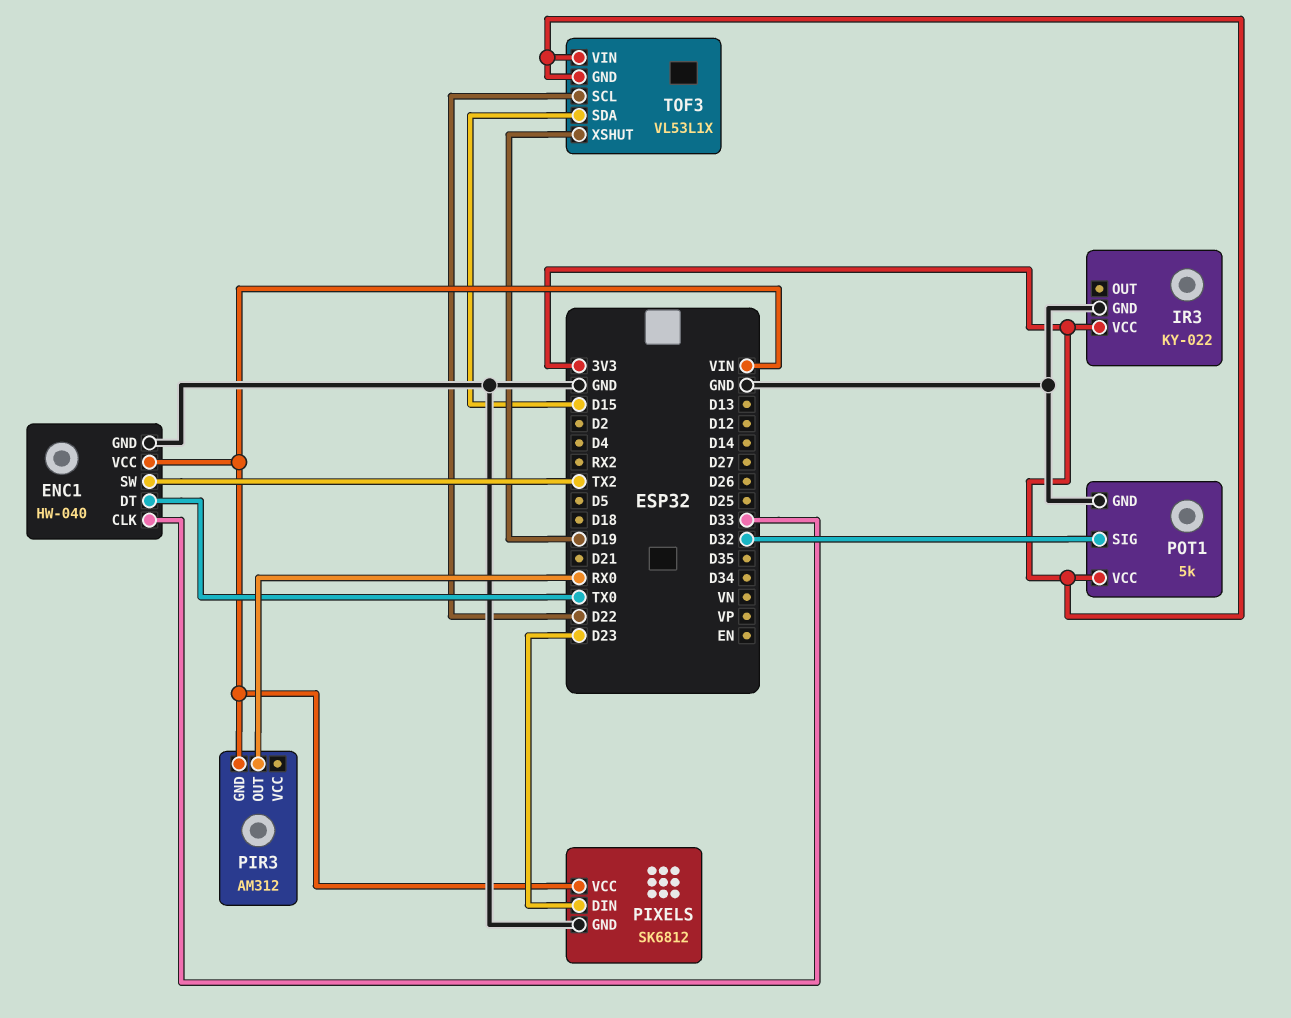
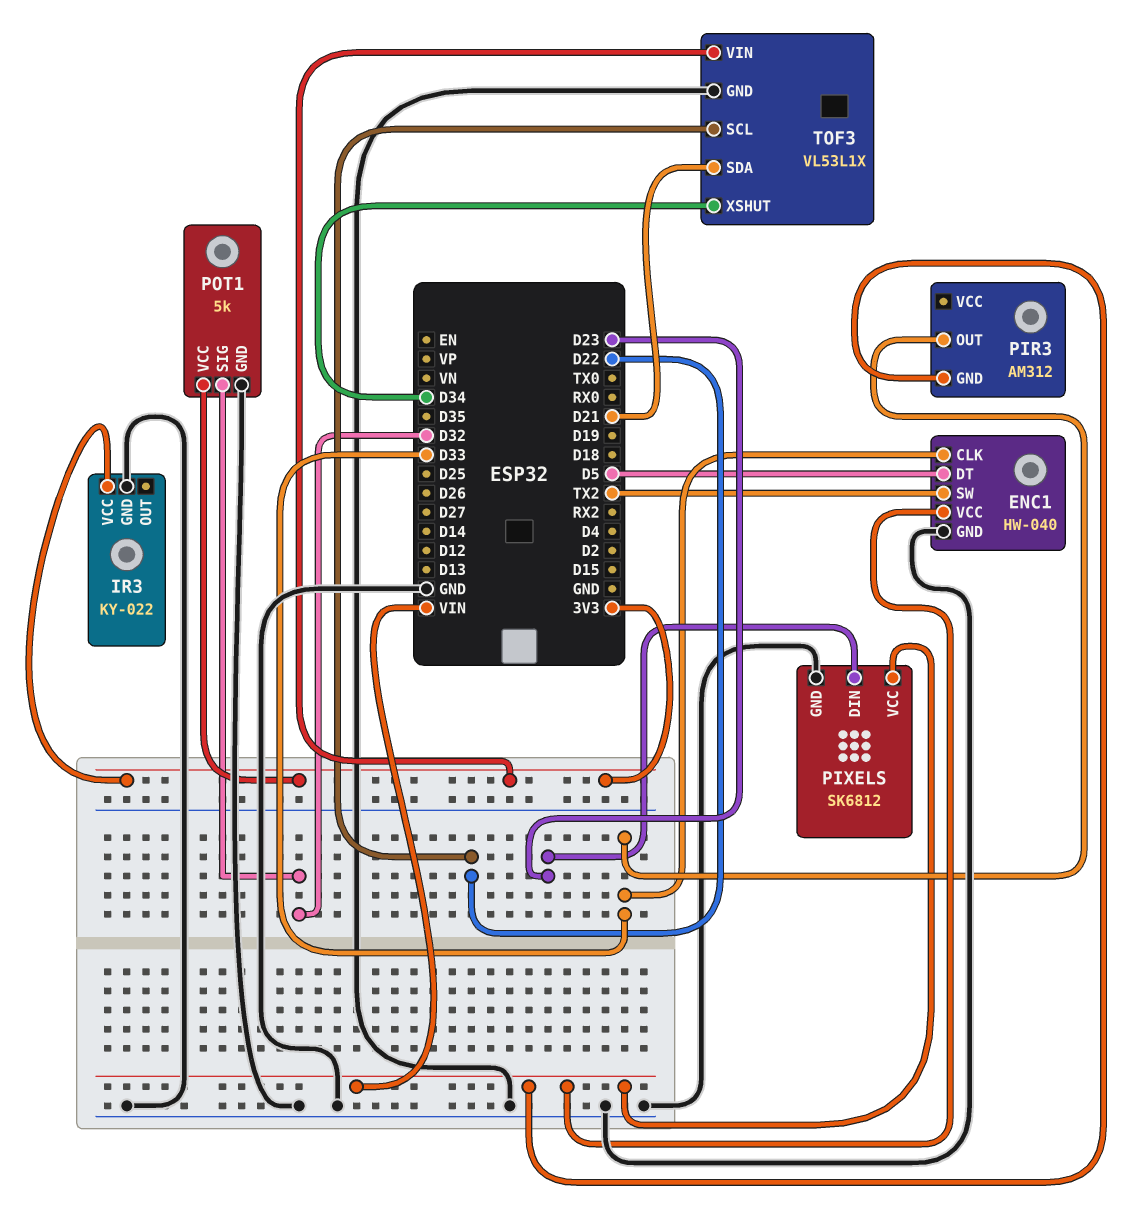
ENC1 pin DT: TX0 -> D5
PIR3 pin OUT: RX0 -> D33
TOF3 pin GND: 3V3 -> GND
TOF3 pin SDA: D15 -> D21
TOF3 pin XSHUT: D19 -> D34

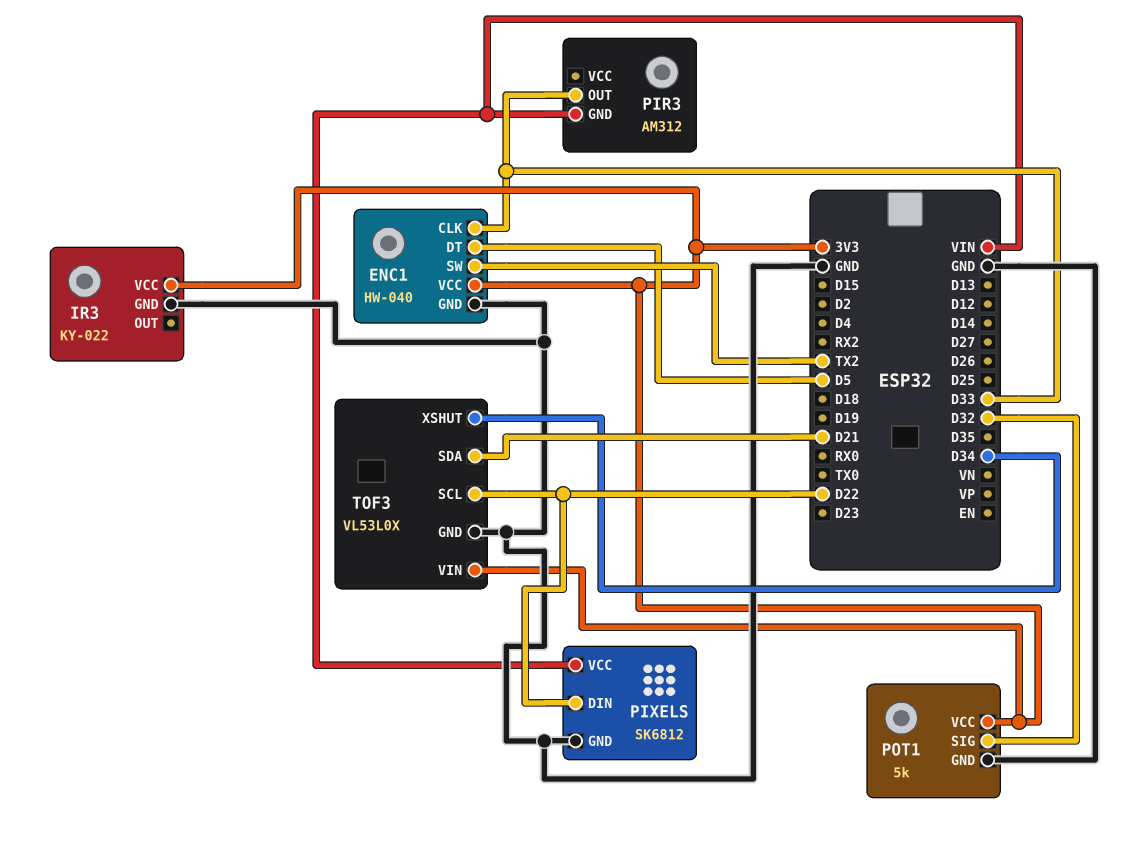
ENC1 pin VCC: VIN -> 3V3
PIXELS pin DIN: D23 -> D22
TOF3: VL53L1X -> VL53L0X

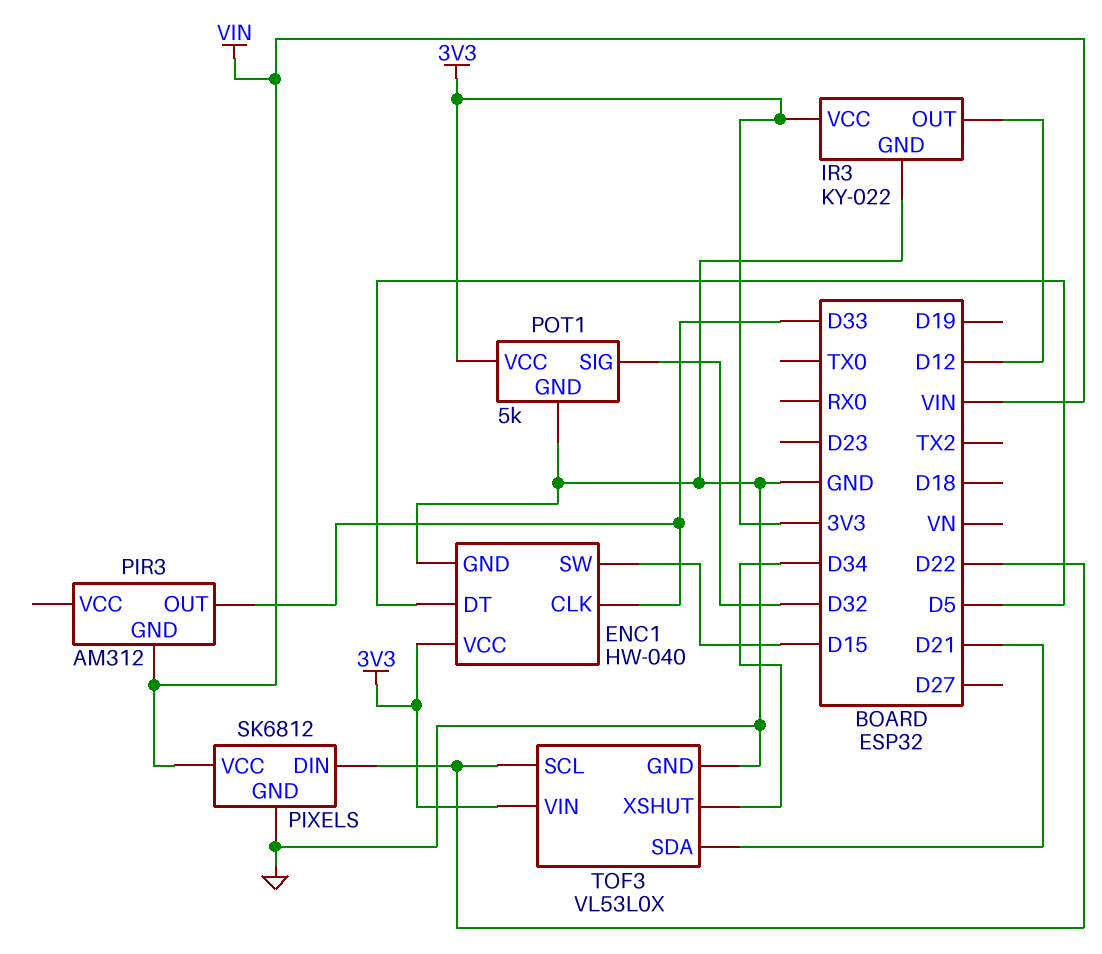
ENC1 pin SW: TX2 -> D15
IR3 pin OUT: none -> D12

